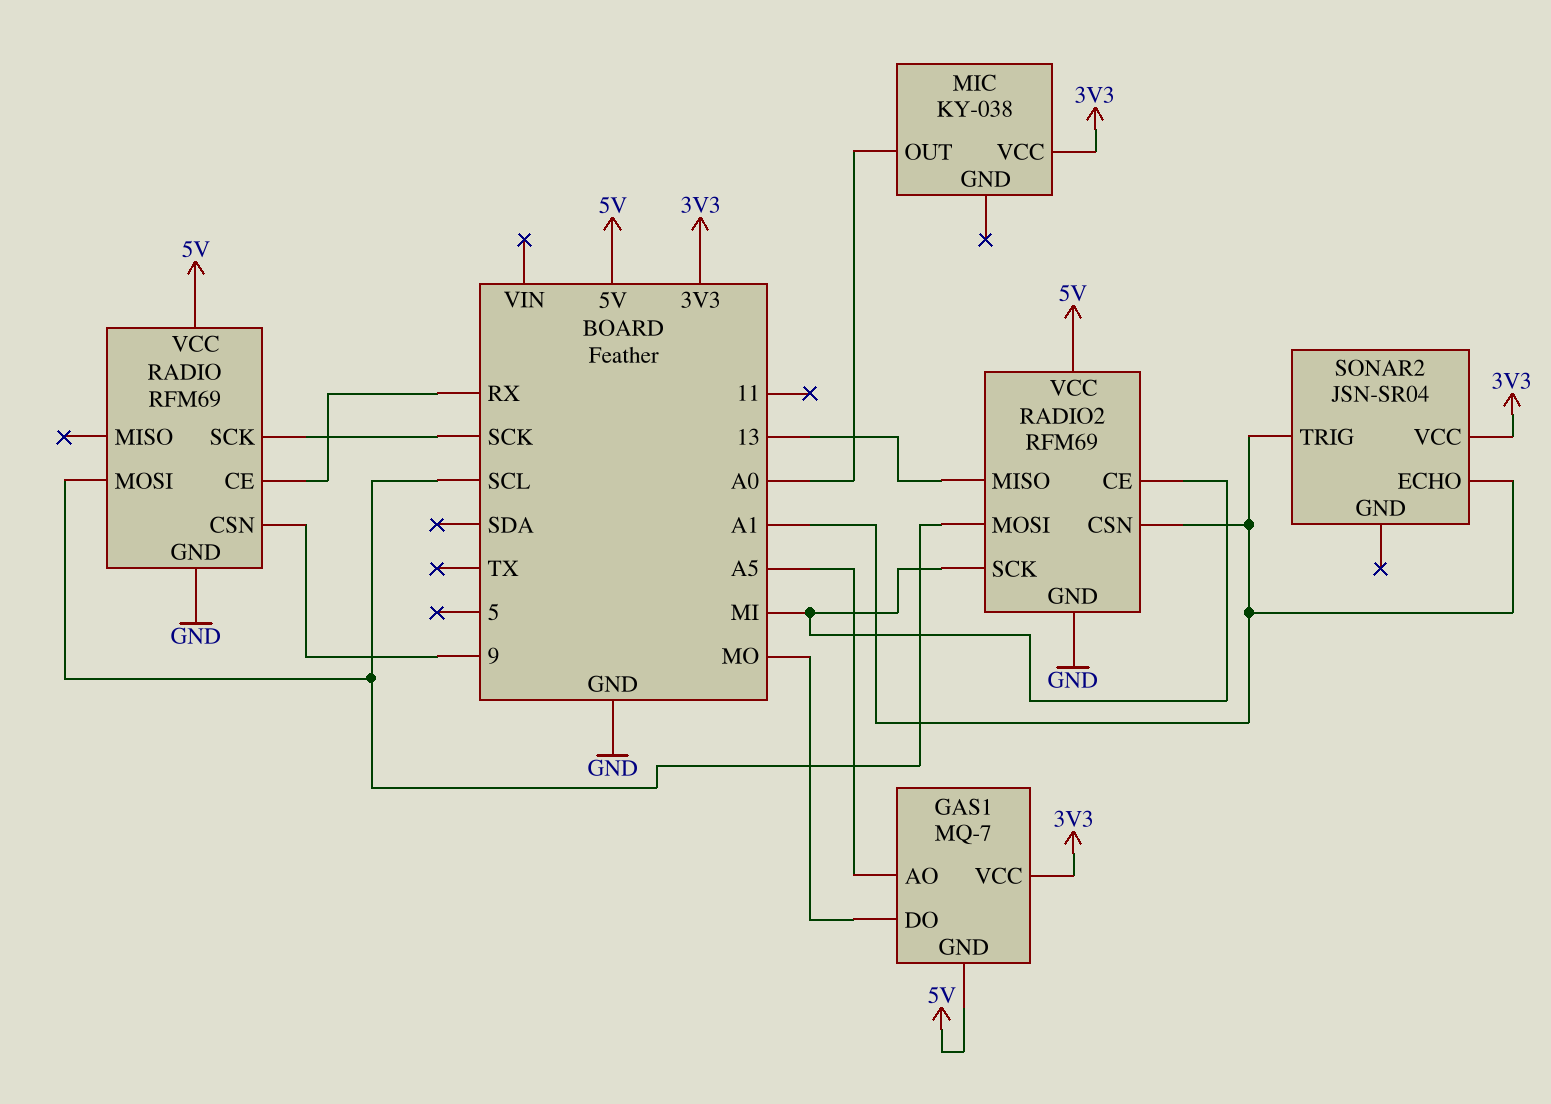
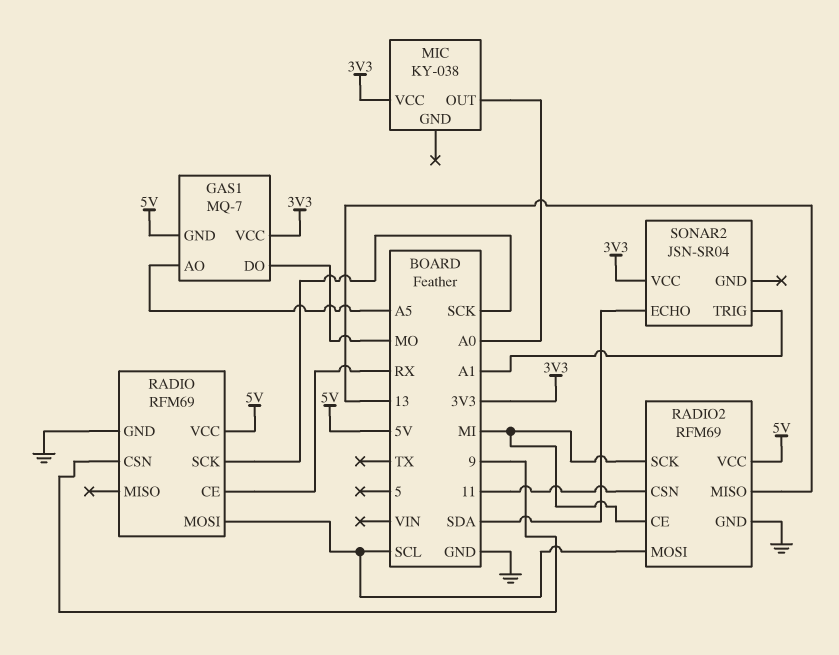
RADIO2 pin CSN: A1 -> 11
SONAR2 pin ECHO: A1 -> SDA

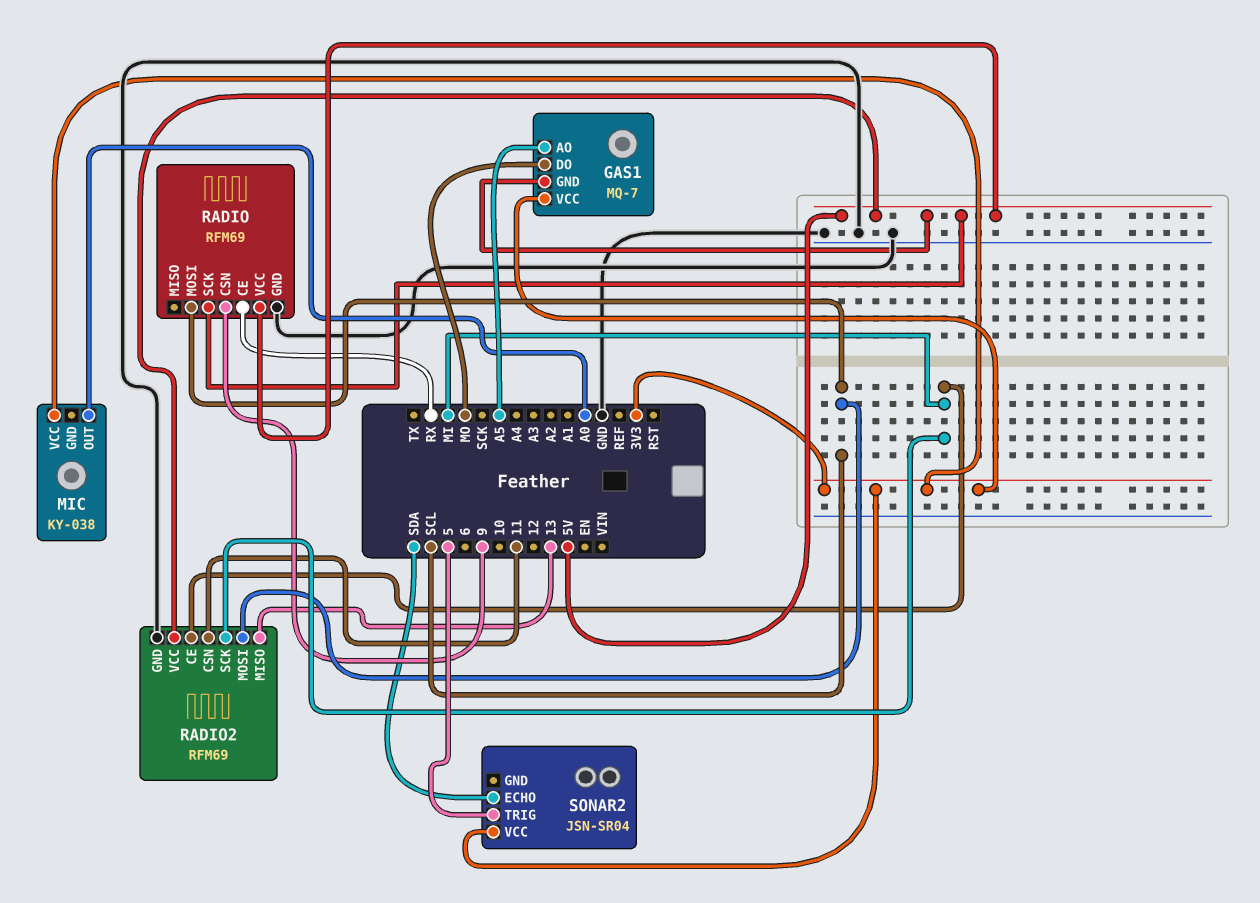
RADIO pin SCK: SCK -> 5V
SONAR2 pin TRIG: A1 -> 5

